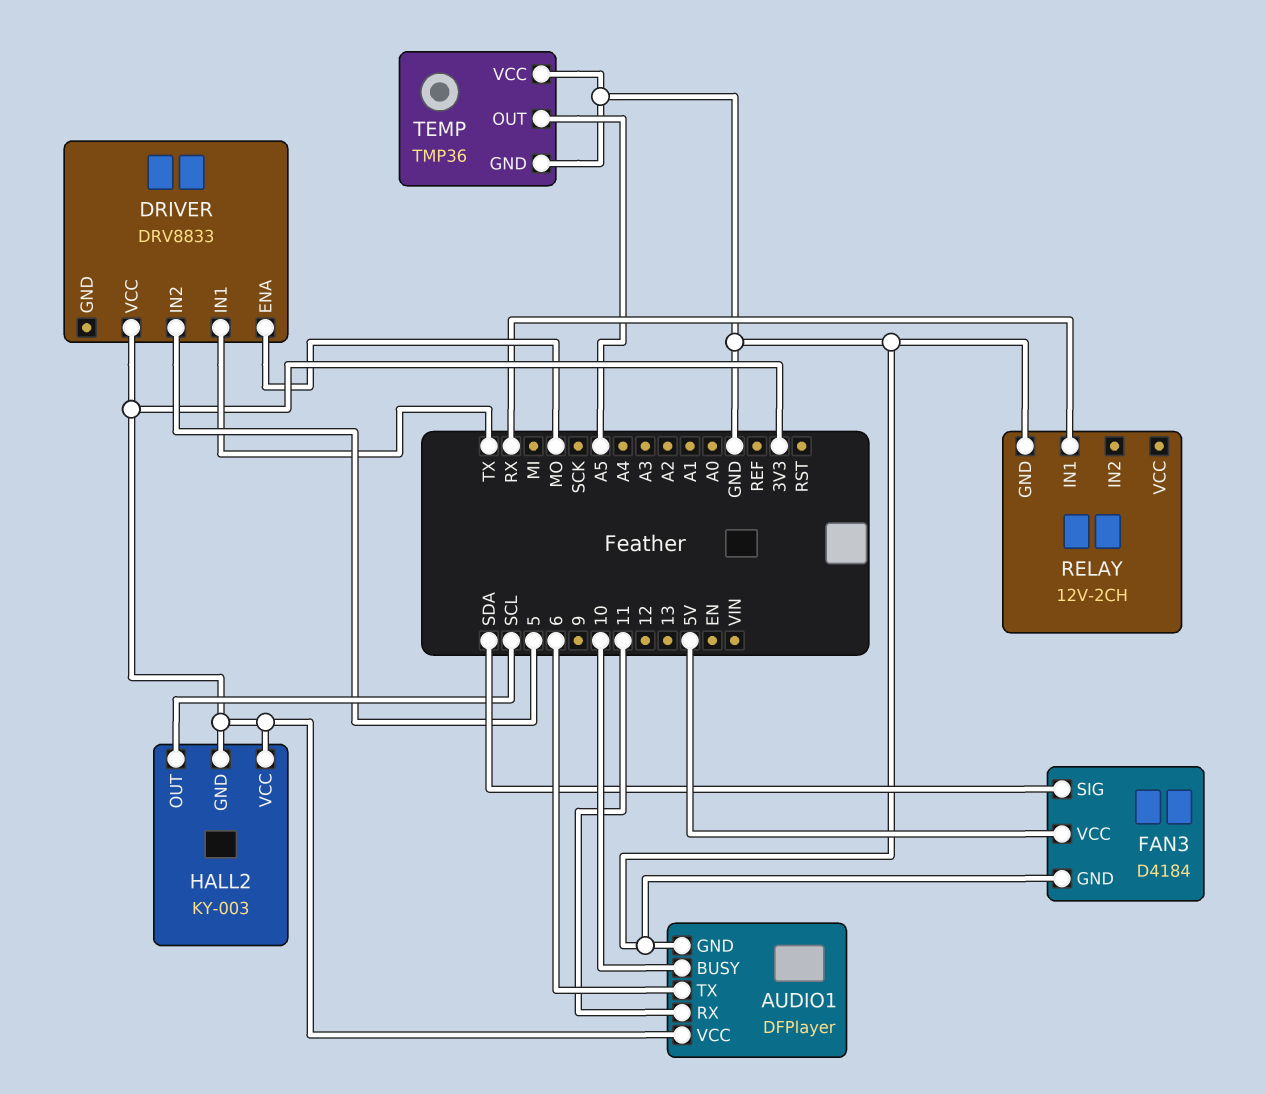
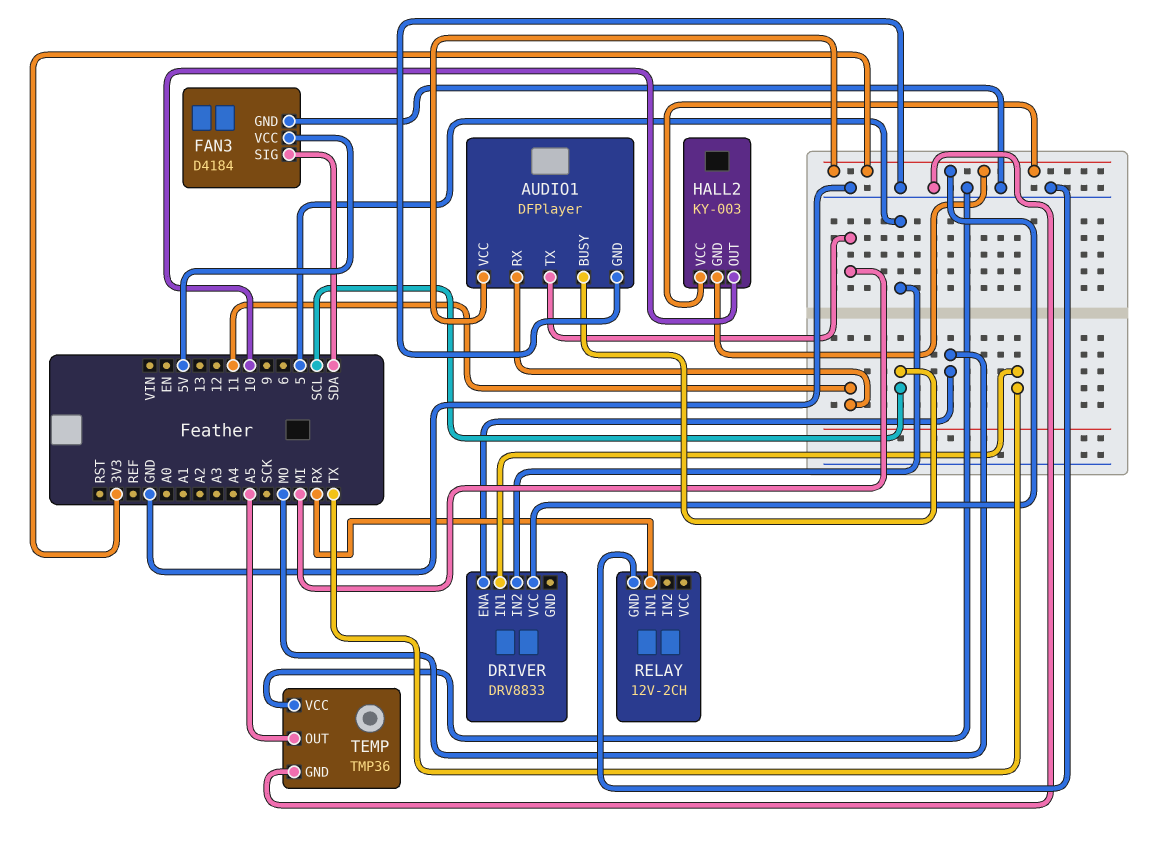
AUDIO1 pin BUSY: 10 -> SCL
AUDIO1 pin TX: 6 -> MI
HALL2 pin OUT: SCL -> 10

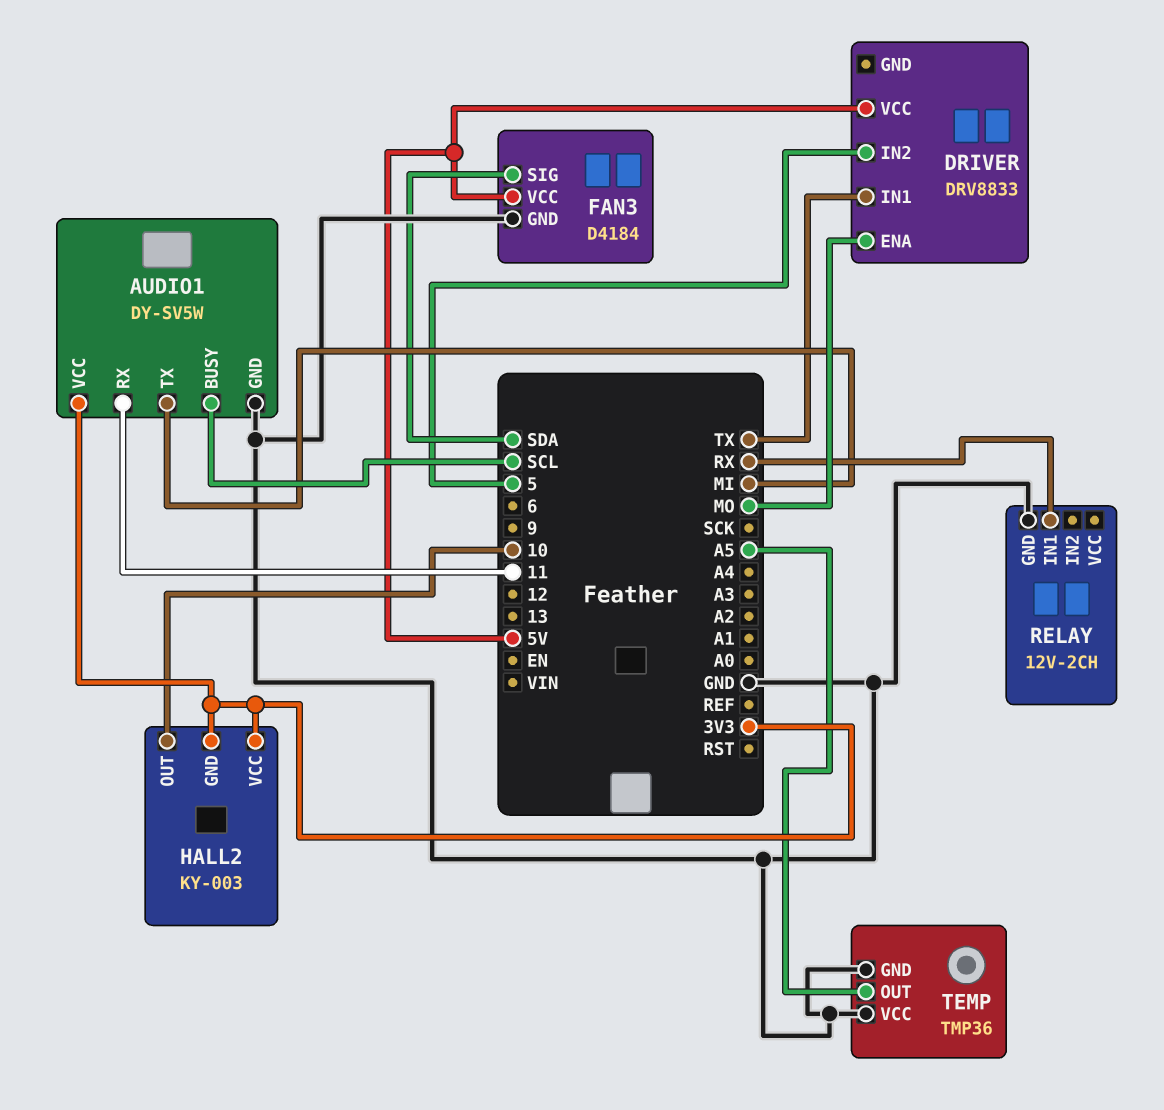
AUDIO1: DFPlayer -> DY-SV5W
DRIVER pin VCC: 3V3 -> 5V

